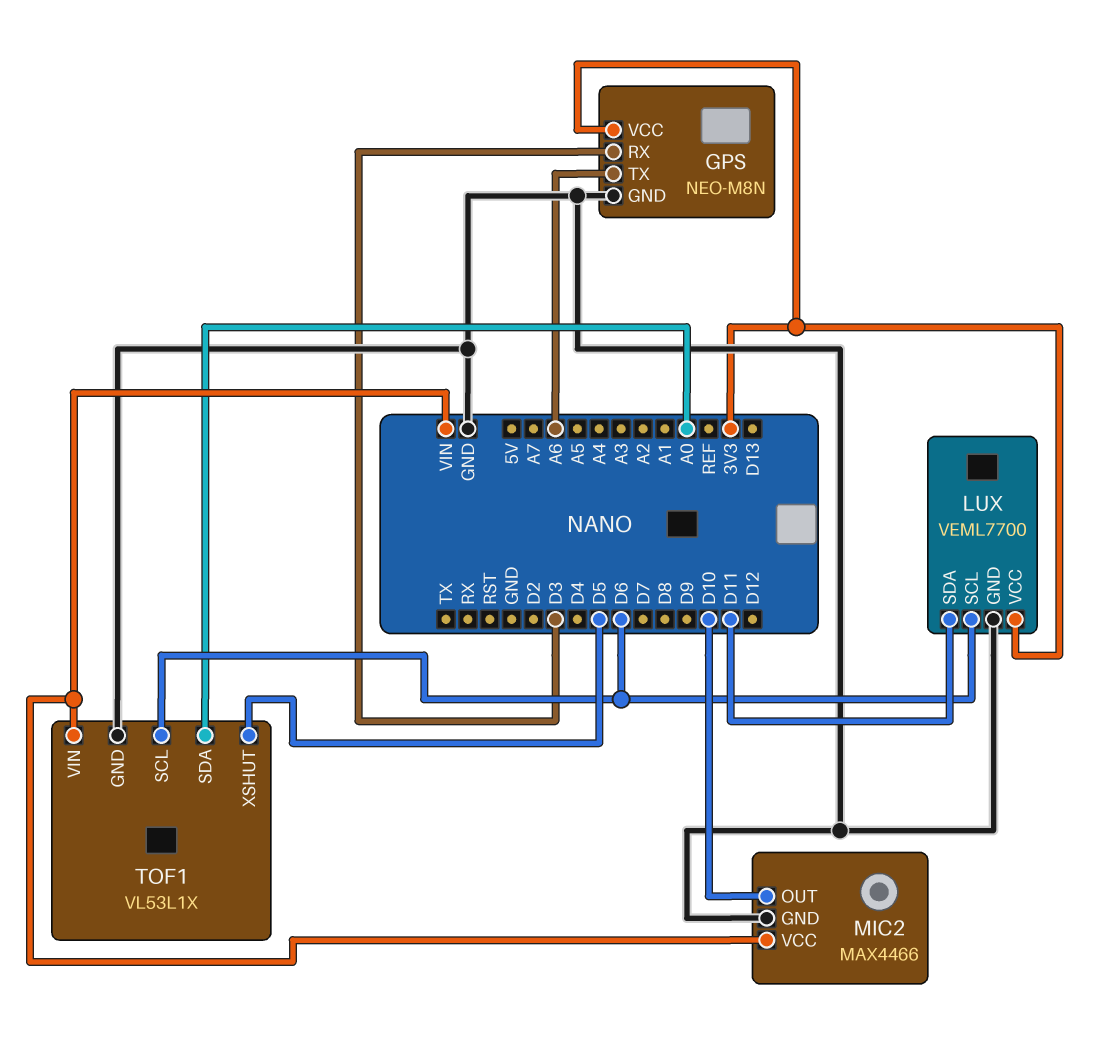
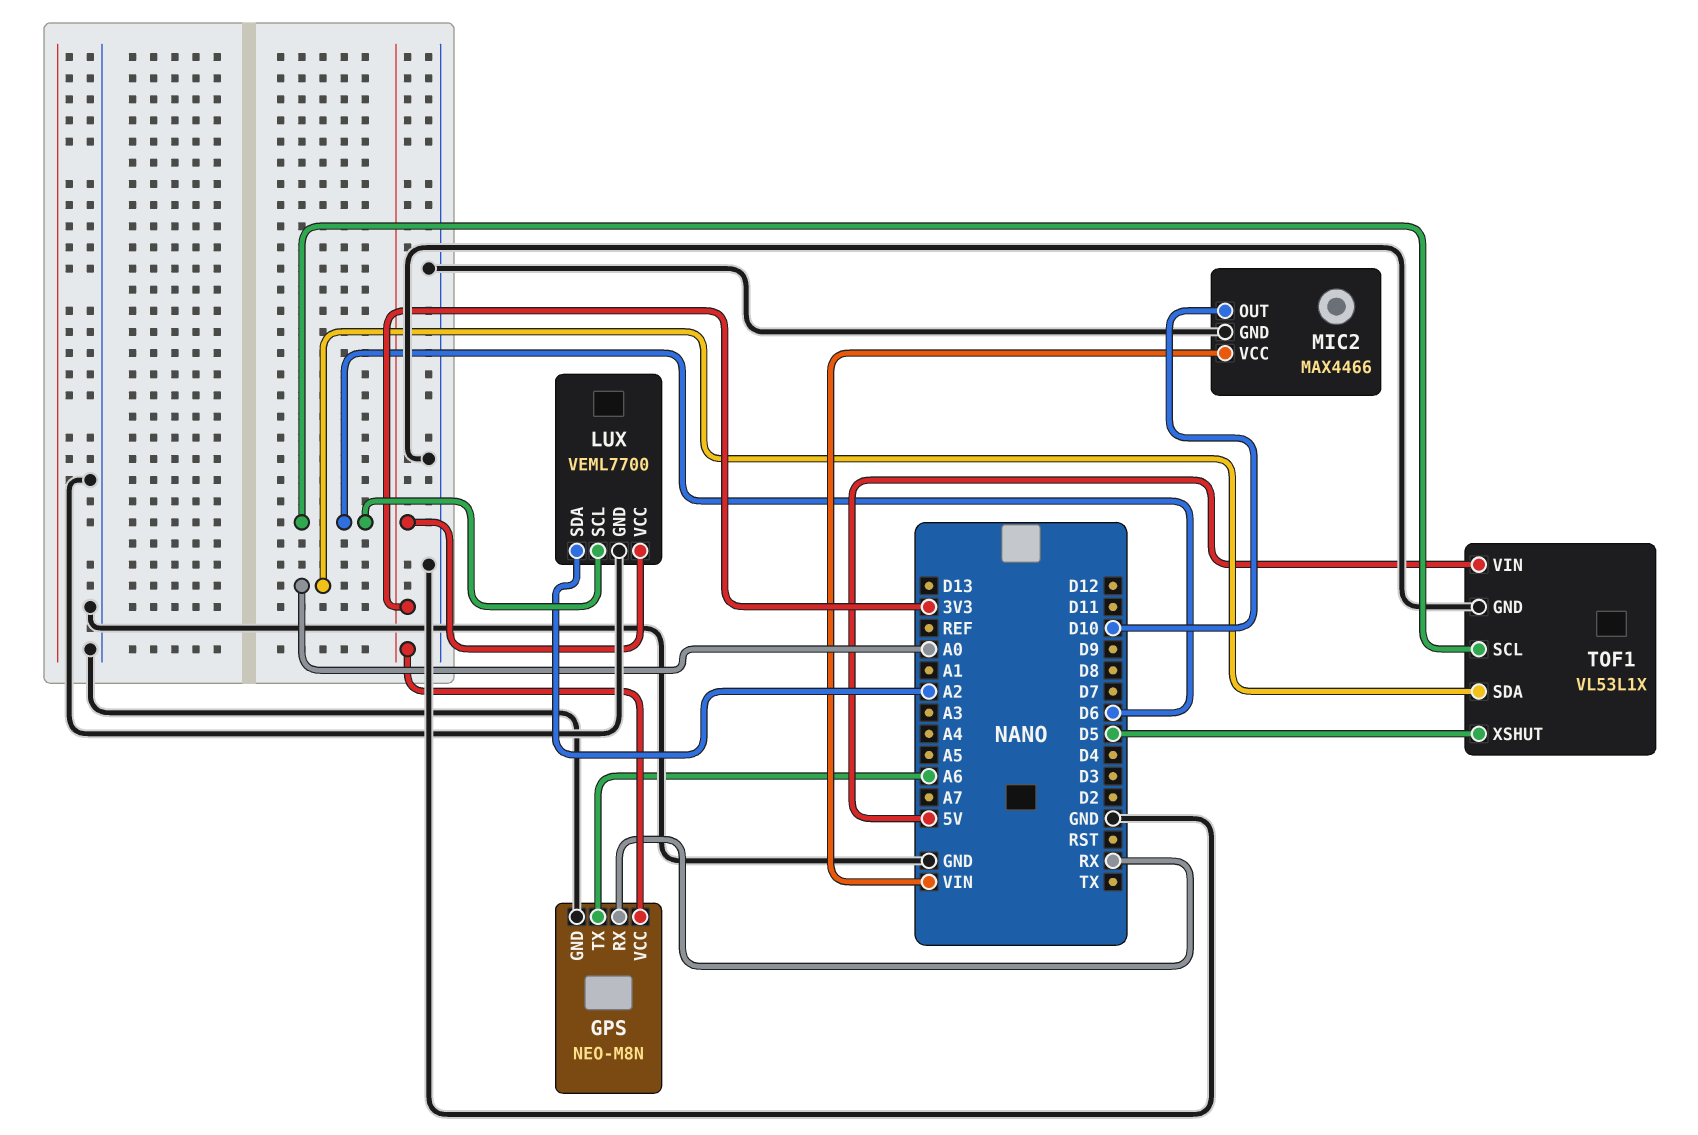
GPS pin RX: D3 -> RX
LUX pin SDA: D11 -> A2
TOF1 pin VIN: VIN -> 5V

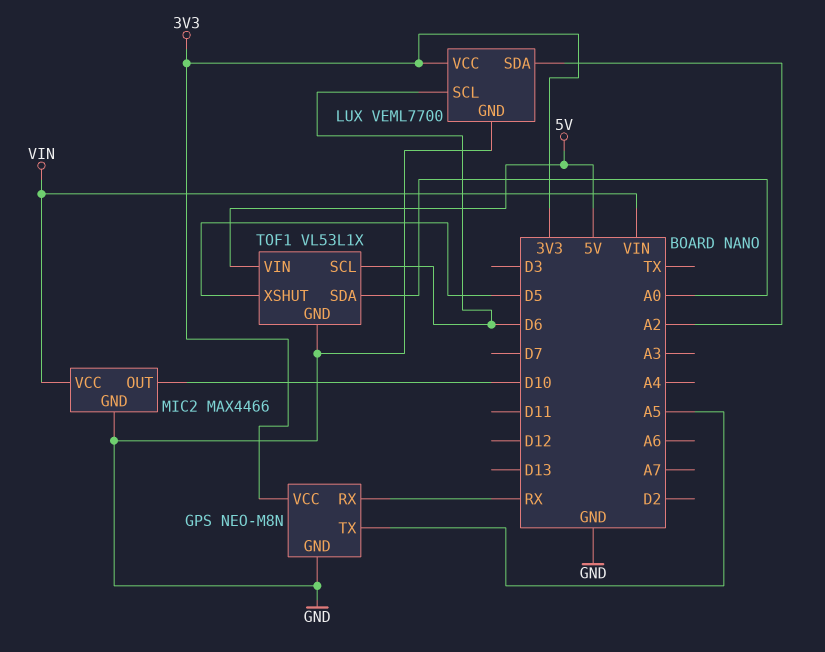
GPS pin TX: A6 -> A5

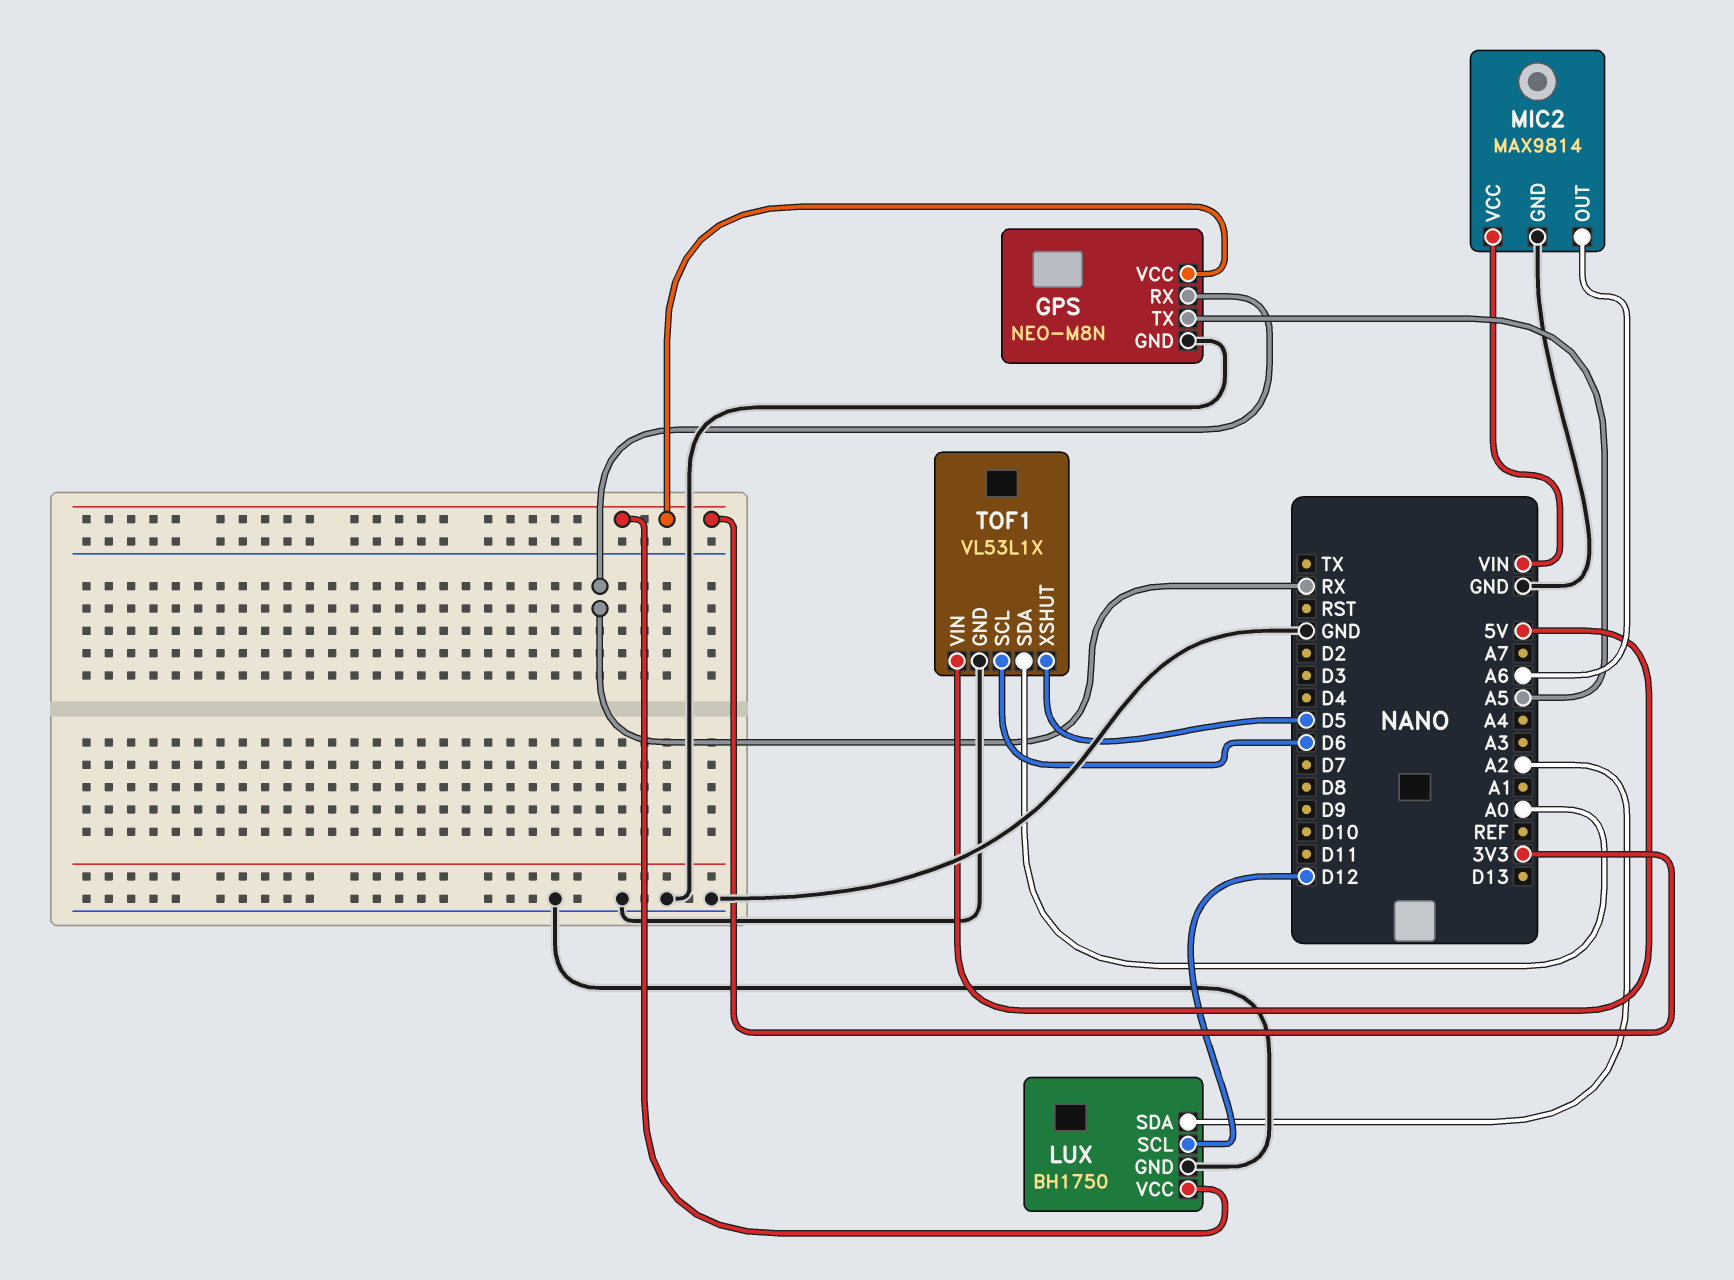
LUX: VEML7700 -> BH1750
LUX pin SCL: D6 -> D12
MIC2: MAX4466 -> MAX9814
MIC2 pin OUT: D10 -> A6

